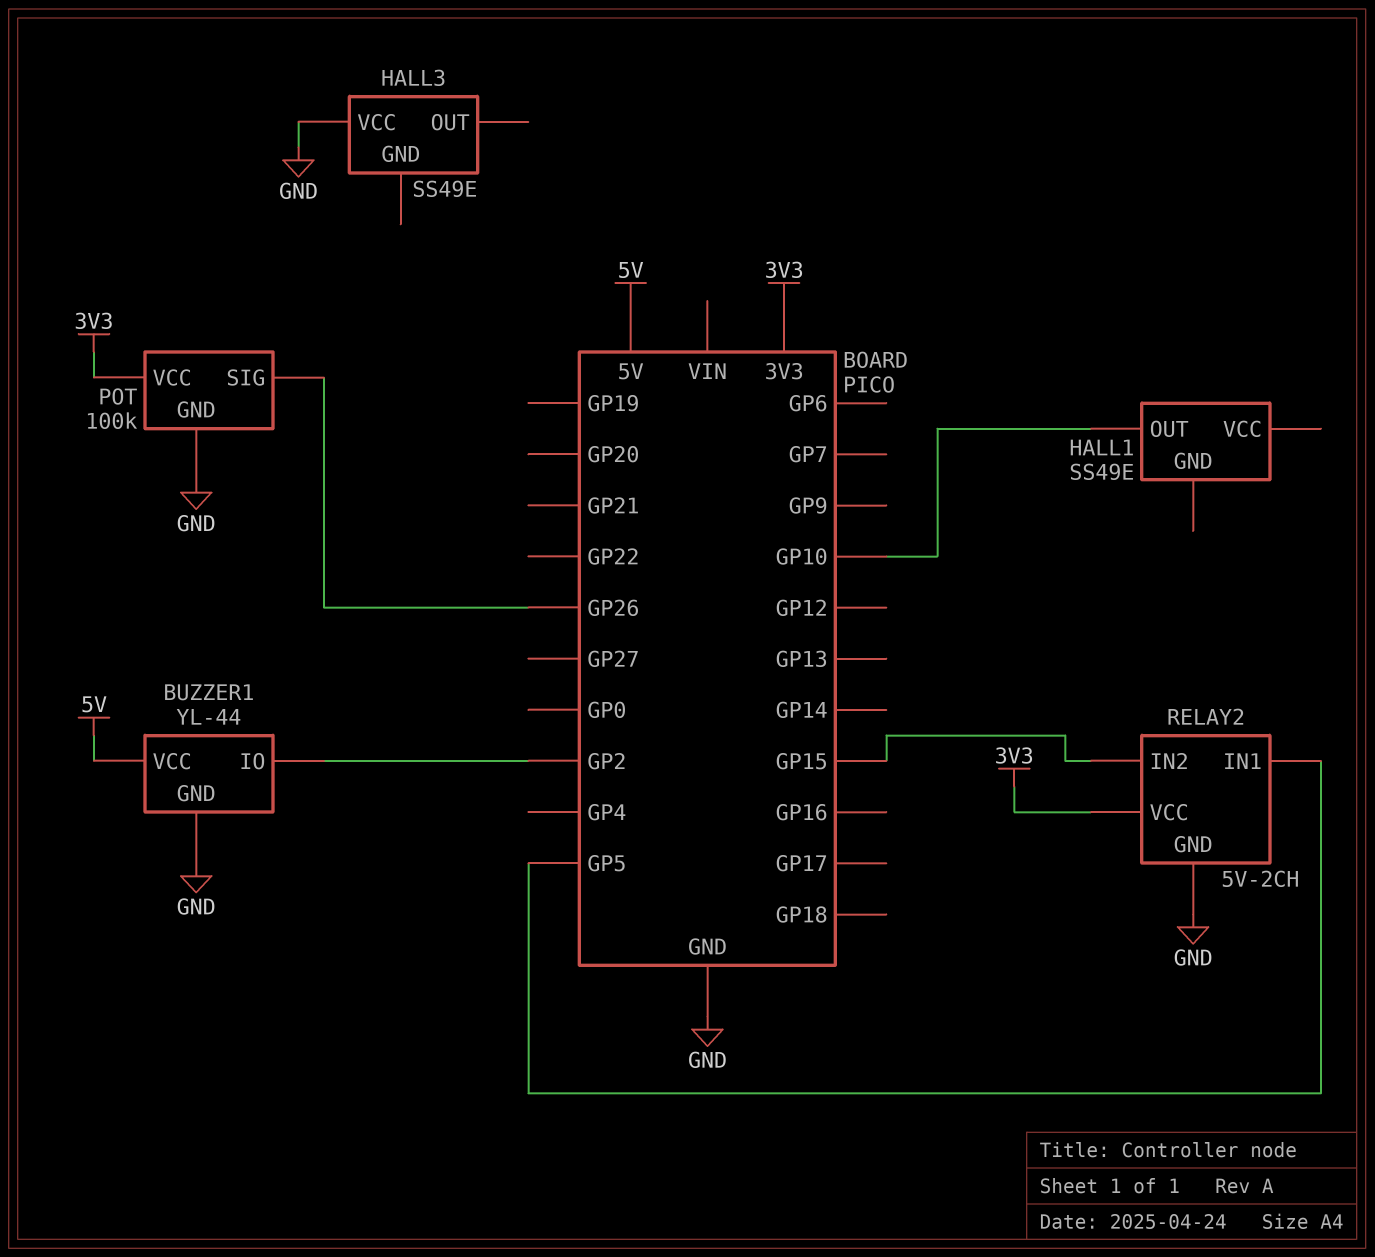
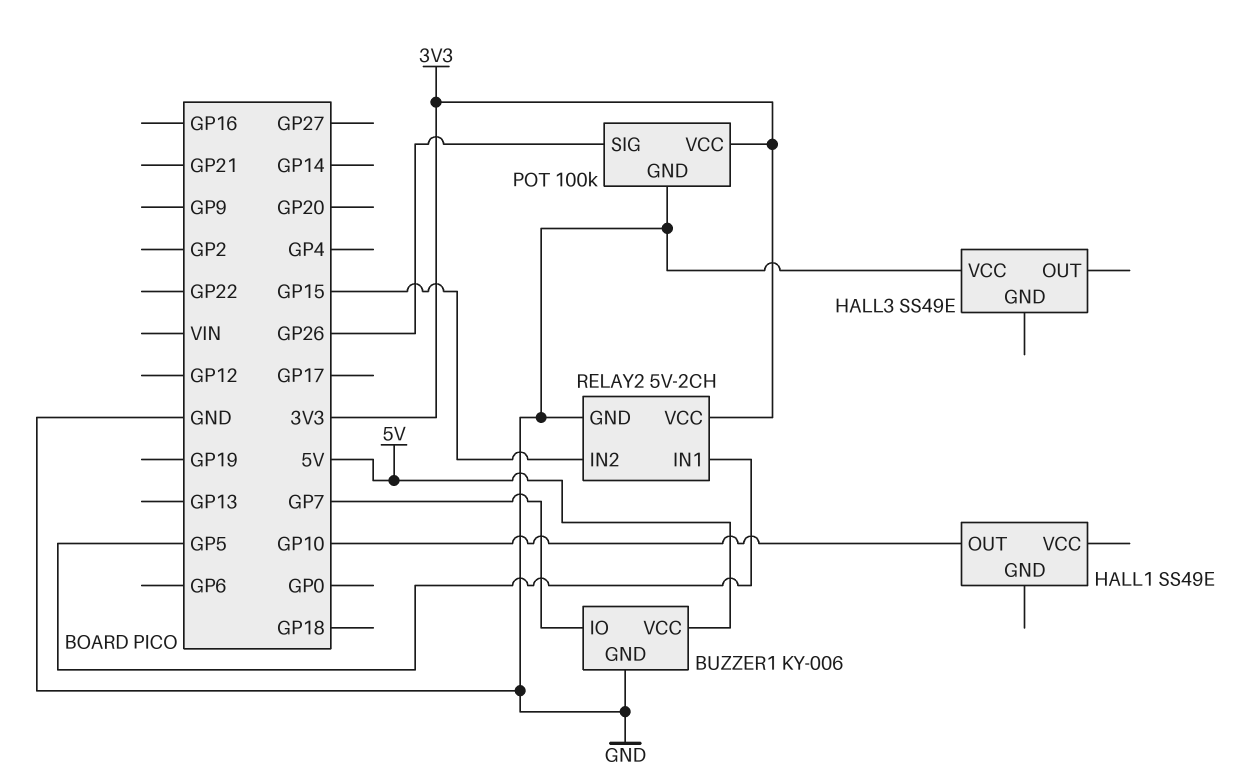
BUZZER1: YL-44 -> KY-006
BUZZER1 pin IO: GP2 -> GP7

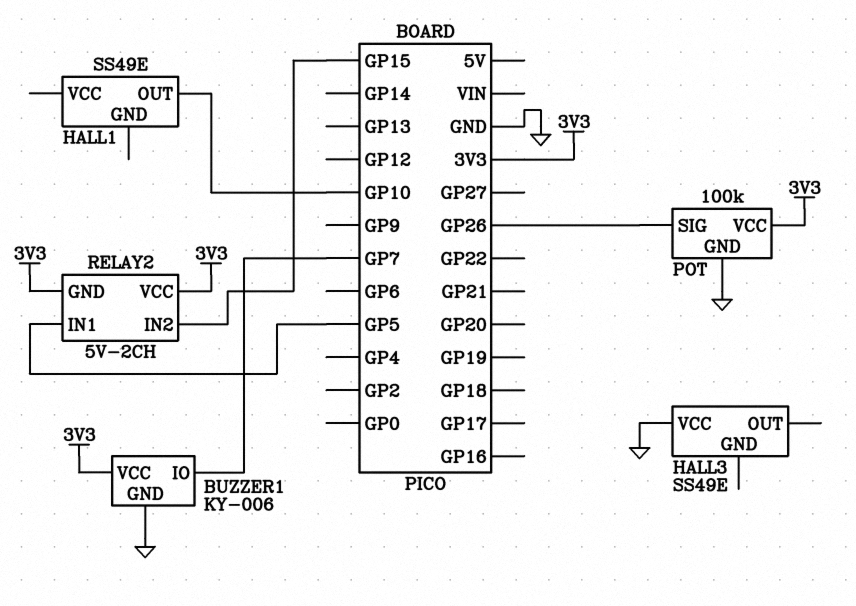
BUZZER1 pin VCC: 5V -> 3V3
RELAY2 pin GND: GND -> 3V3

